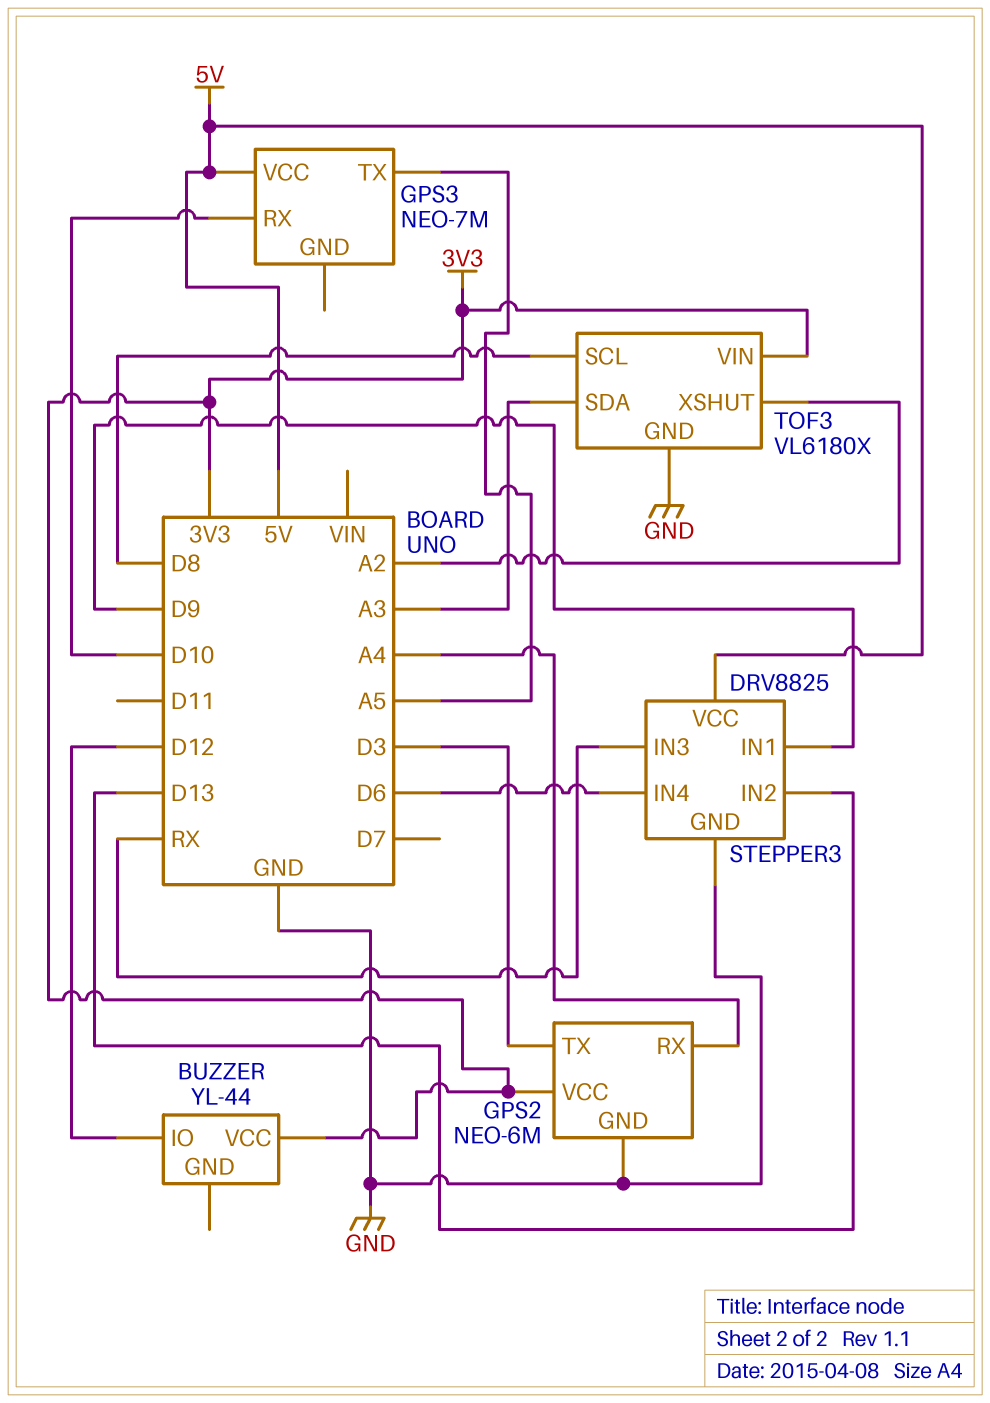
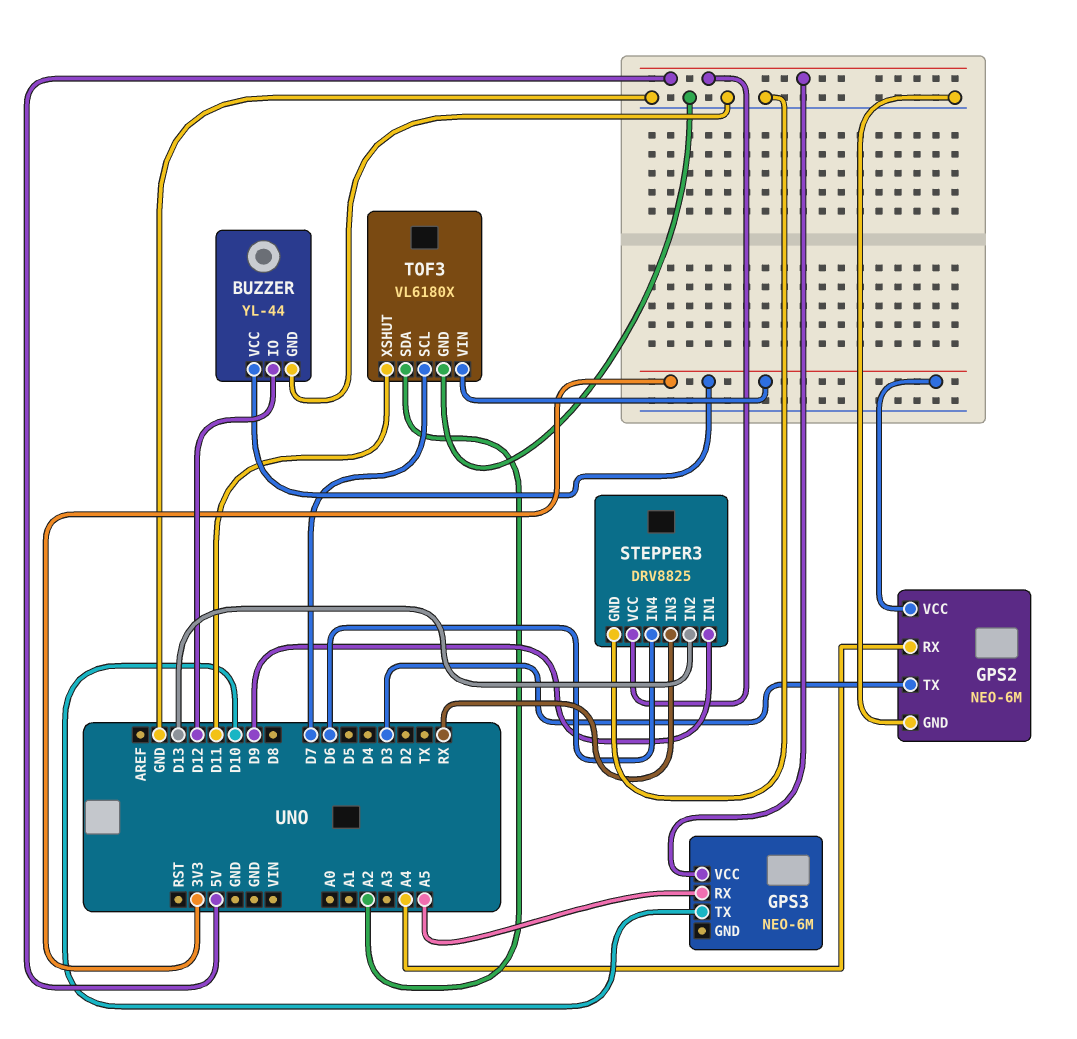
BUZZER pin GND: none -> GND
GPS3: NEO-7M -> NEO-6M
GPS3 pin RX: D10 -> A5
GPS3 pin TX: A5 -> D10
TOF3 pin SCL: D8 -> D7
TOF3 pin SDA: A3 -> A2
TOF3 pin XSHUT: A2 -> D11

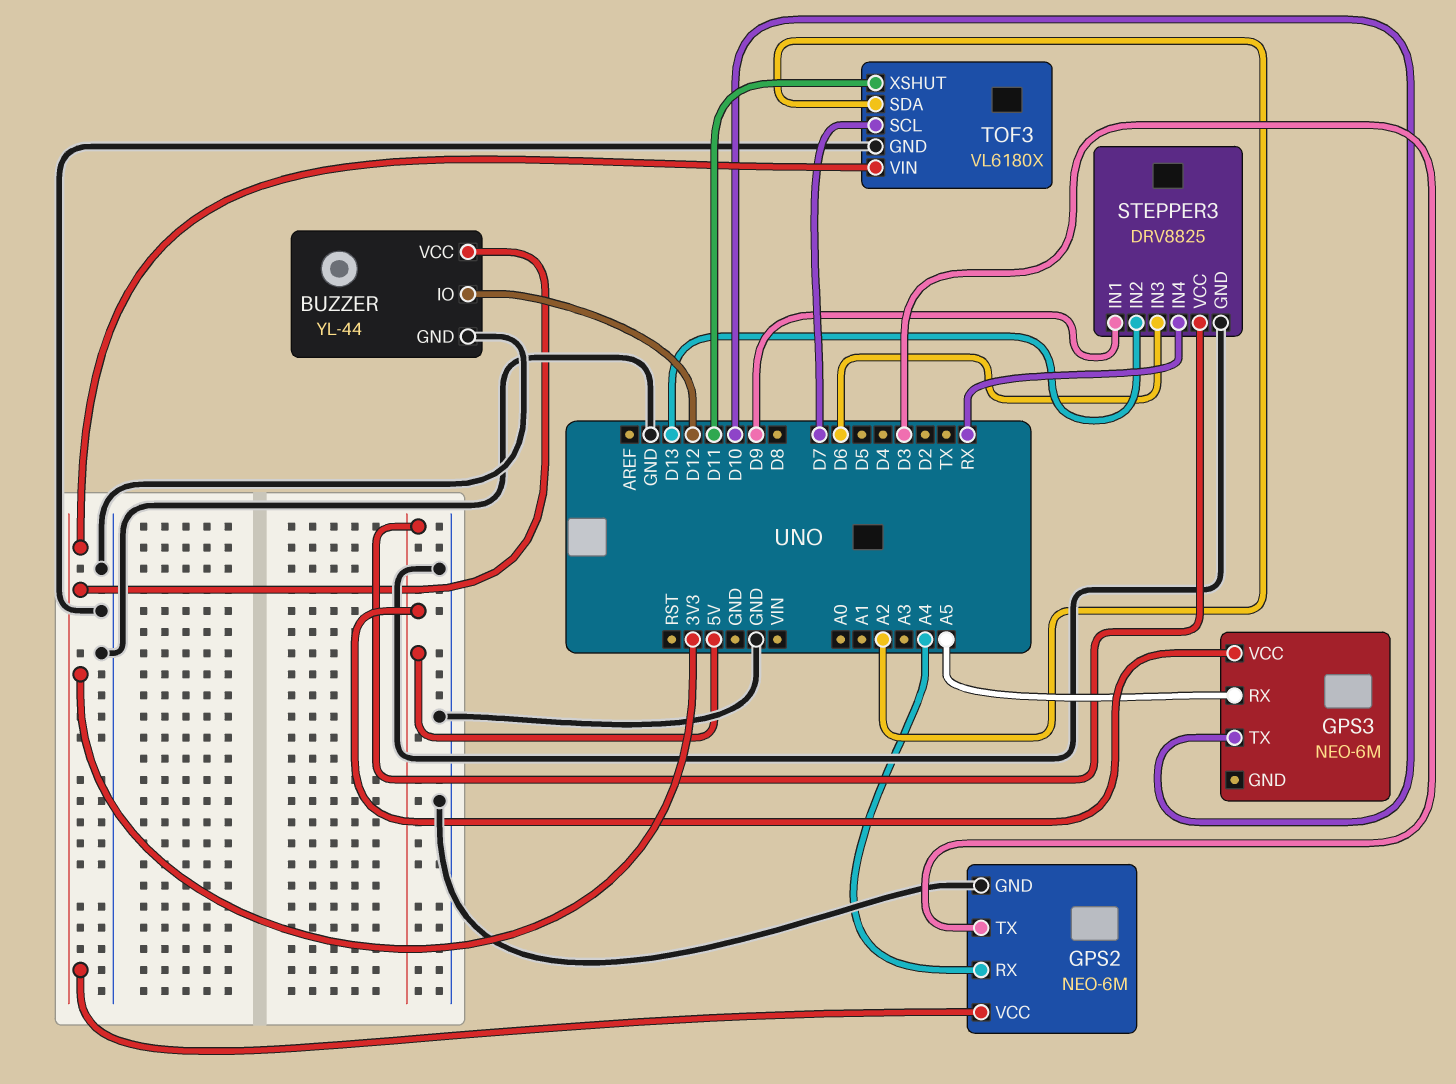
STEPPER3 pin IN3: RX -> D6
STEPPER3 pin IN4: D6 -> RX

